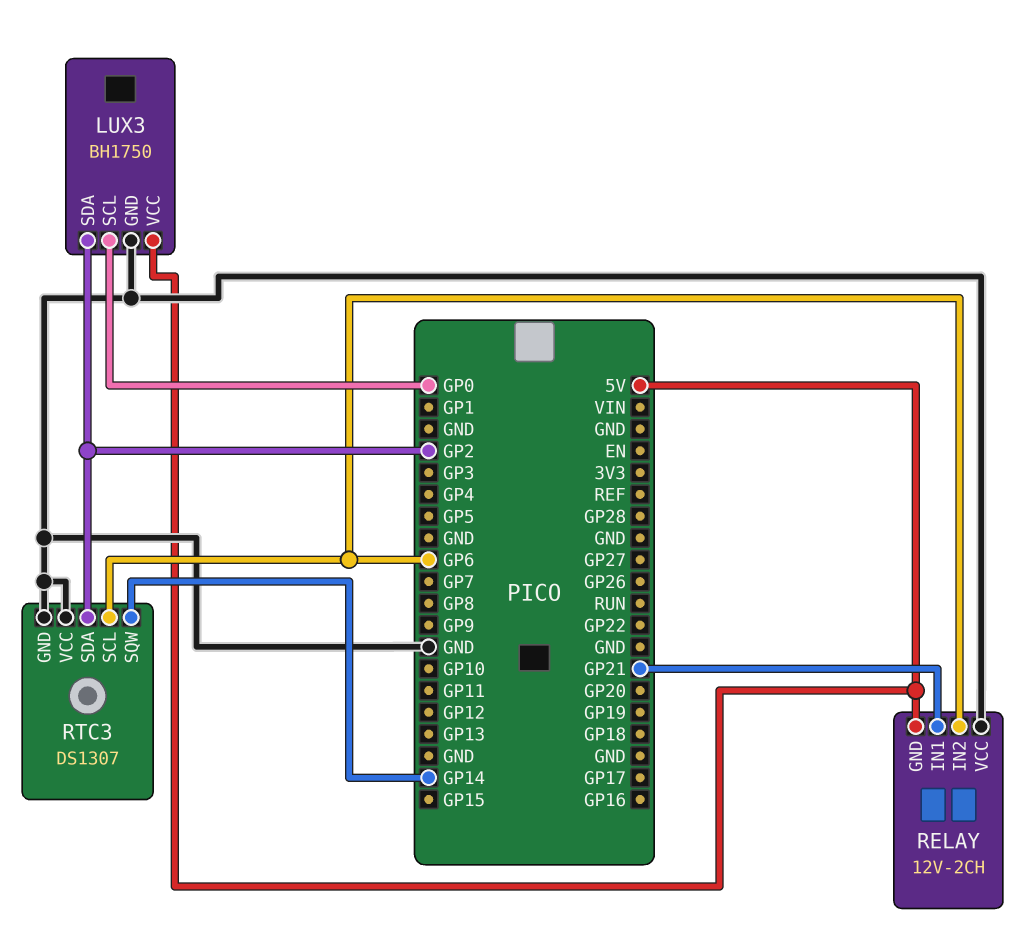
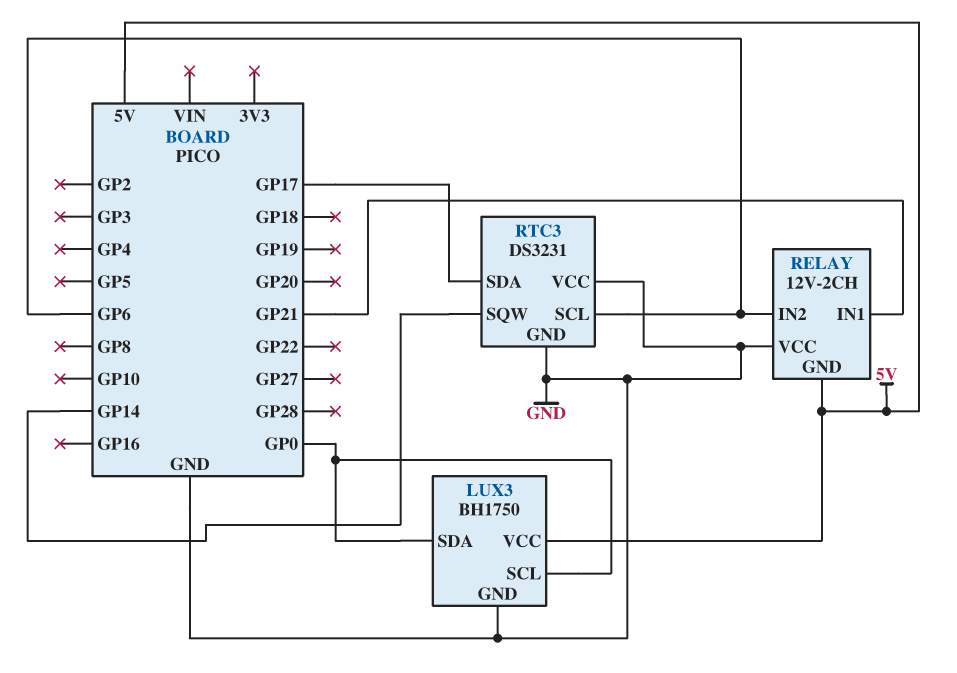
LUX3 pin SDA: GP2 -> GP0
RTC3: DS1307 -> DS3231
RTC3 pin SDA: GP2 -> GP17

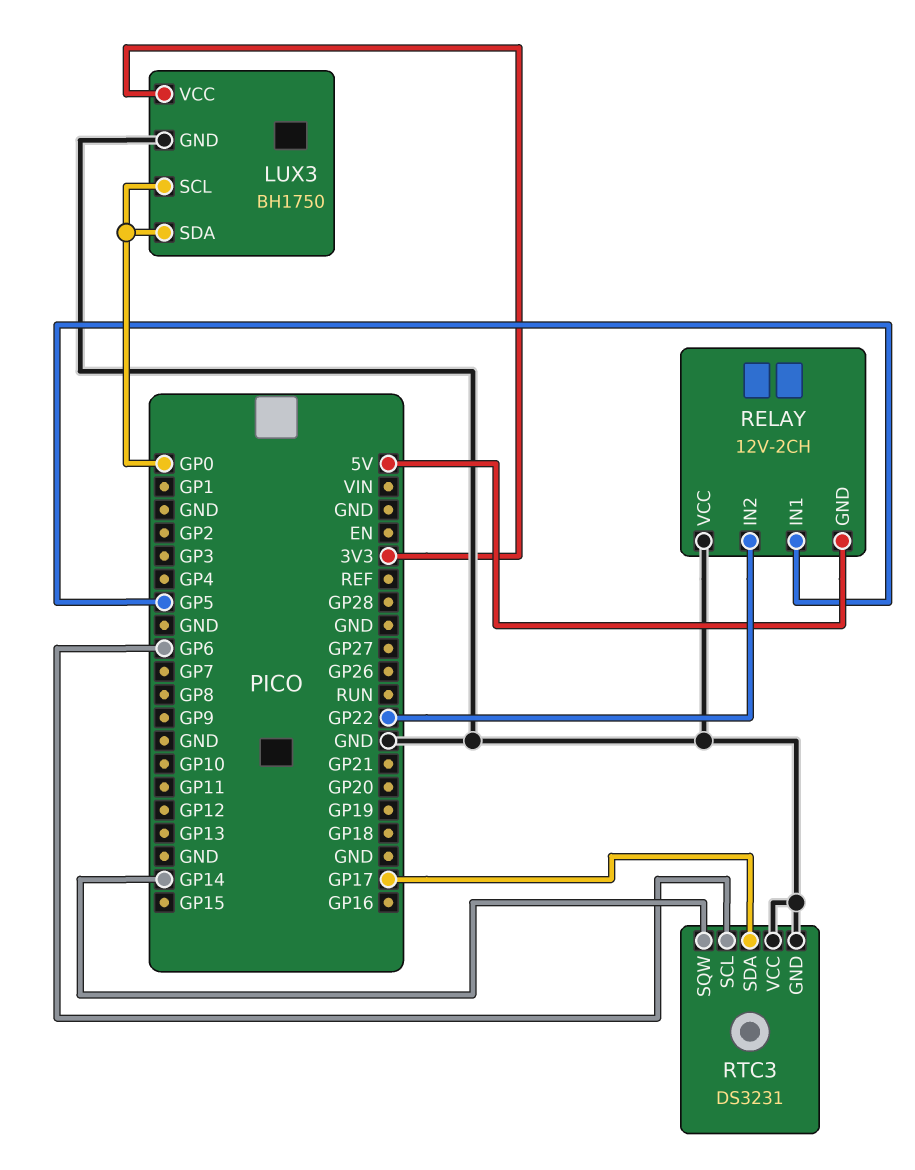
LUX3 pin VCC: 5V -> 3V3
RELAY pin IN1: GP21 -> GP5
RELAY pin IN2: GP6 -> GP22

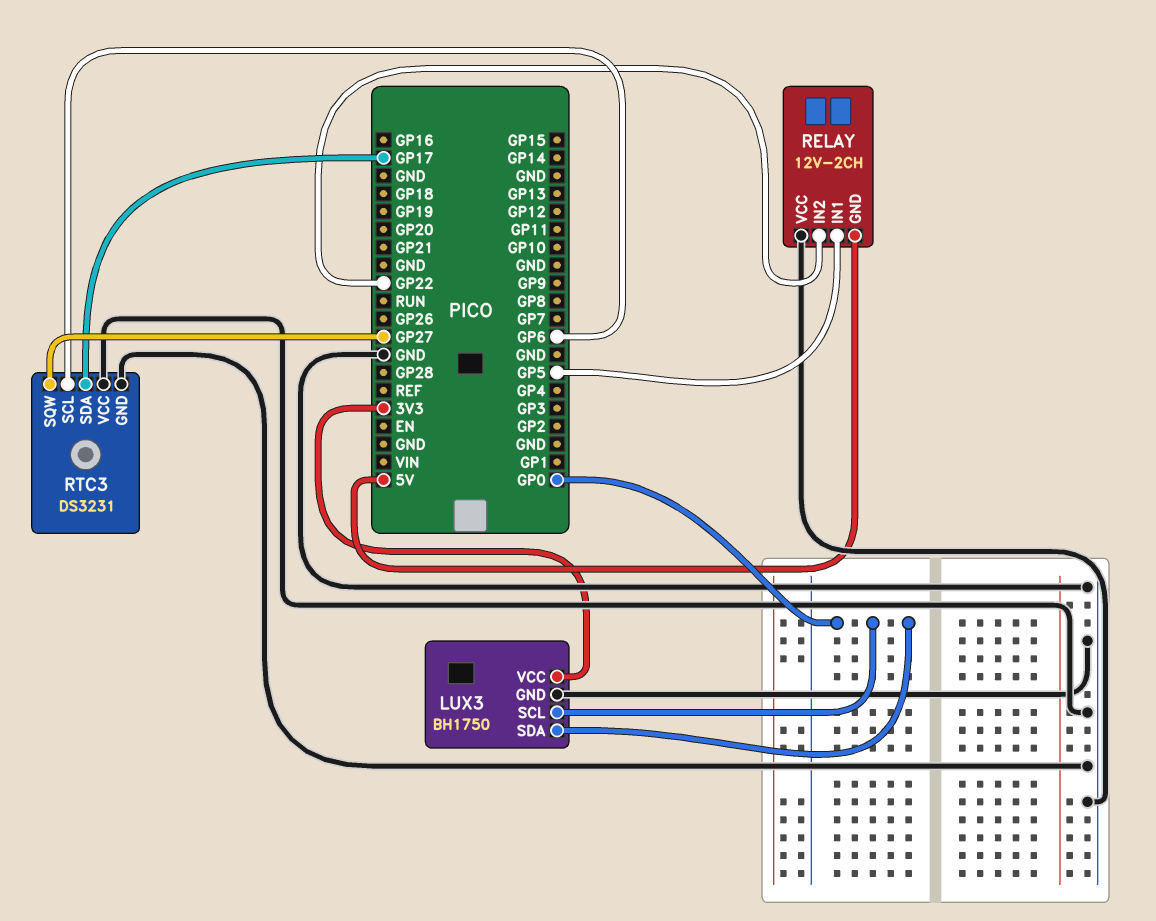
RTC3 pin SQW: GP14 -> GP27

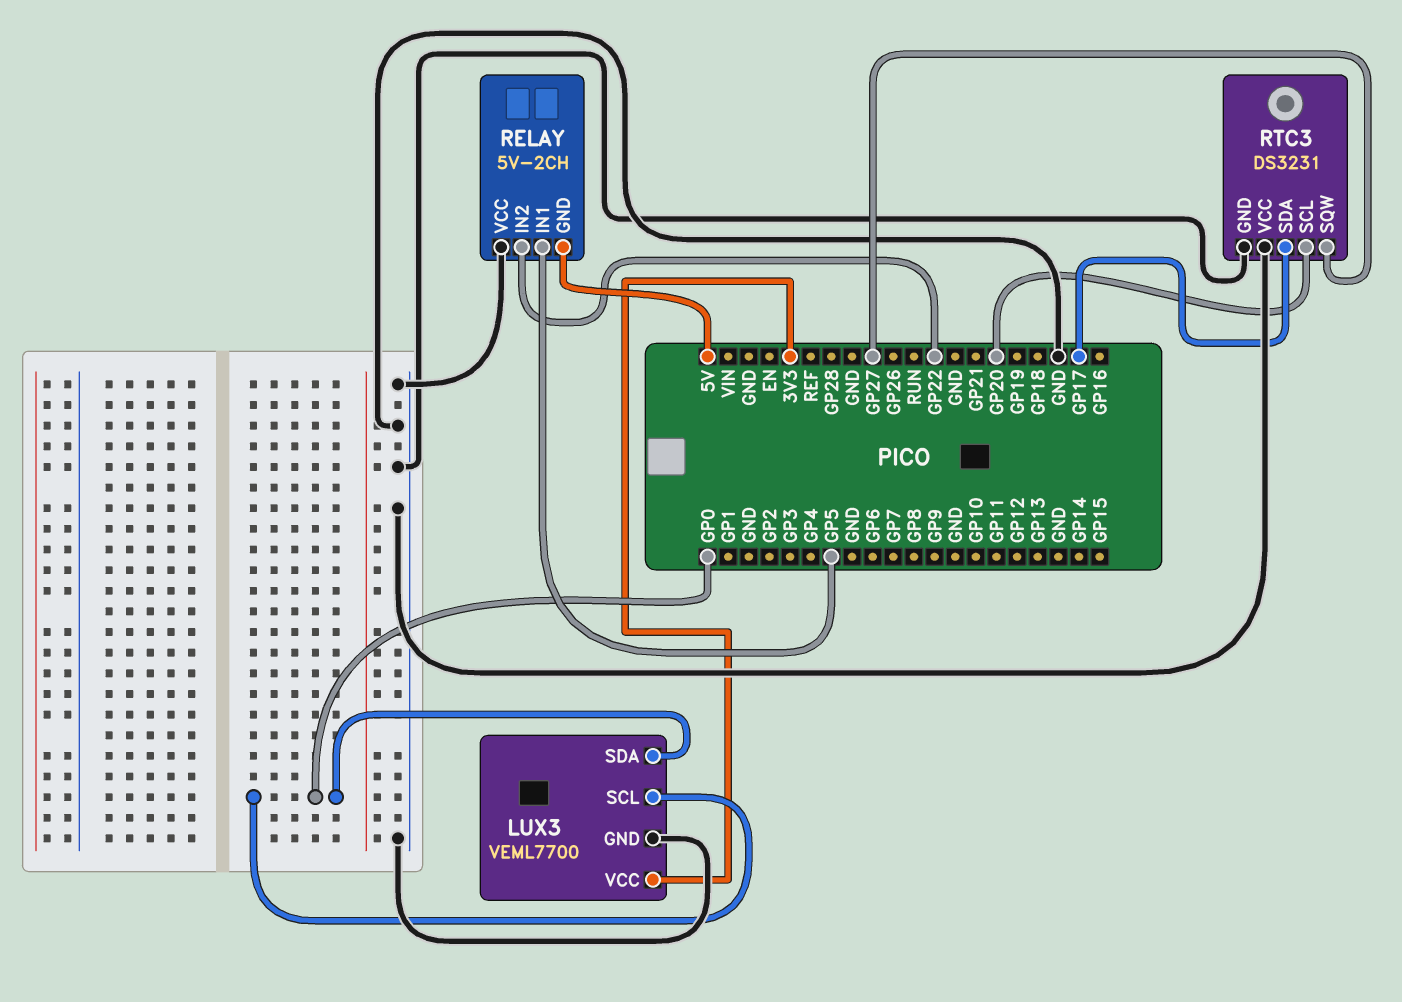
LUX3: BH1750 -> VEML7700
RELAY: 12V-2CH -> 5V-2CH
RTC3 pin SCL: GP6 -> GP20

